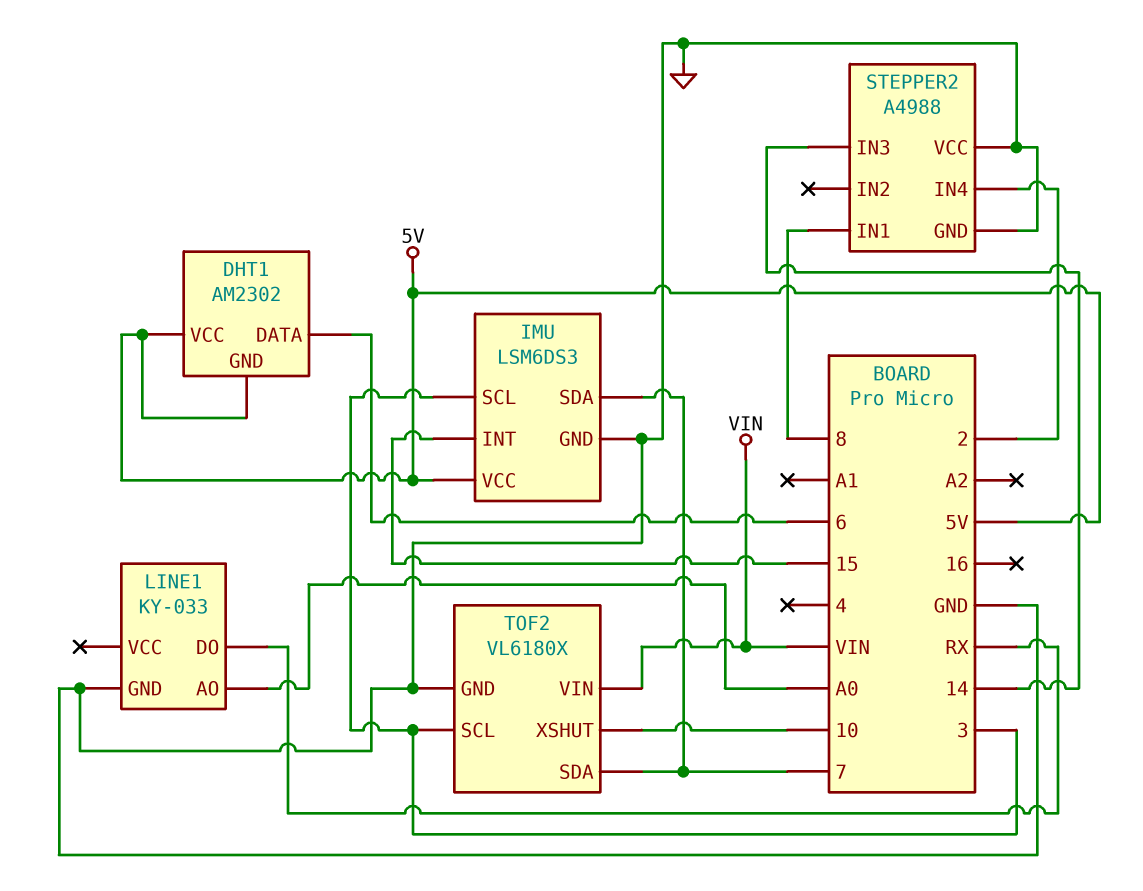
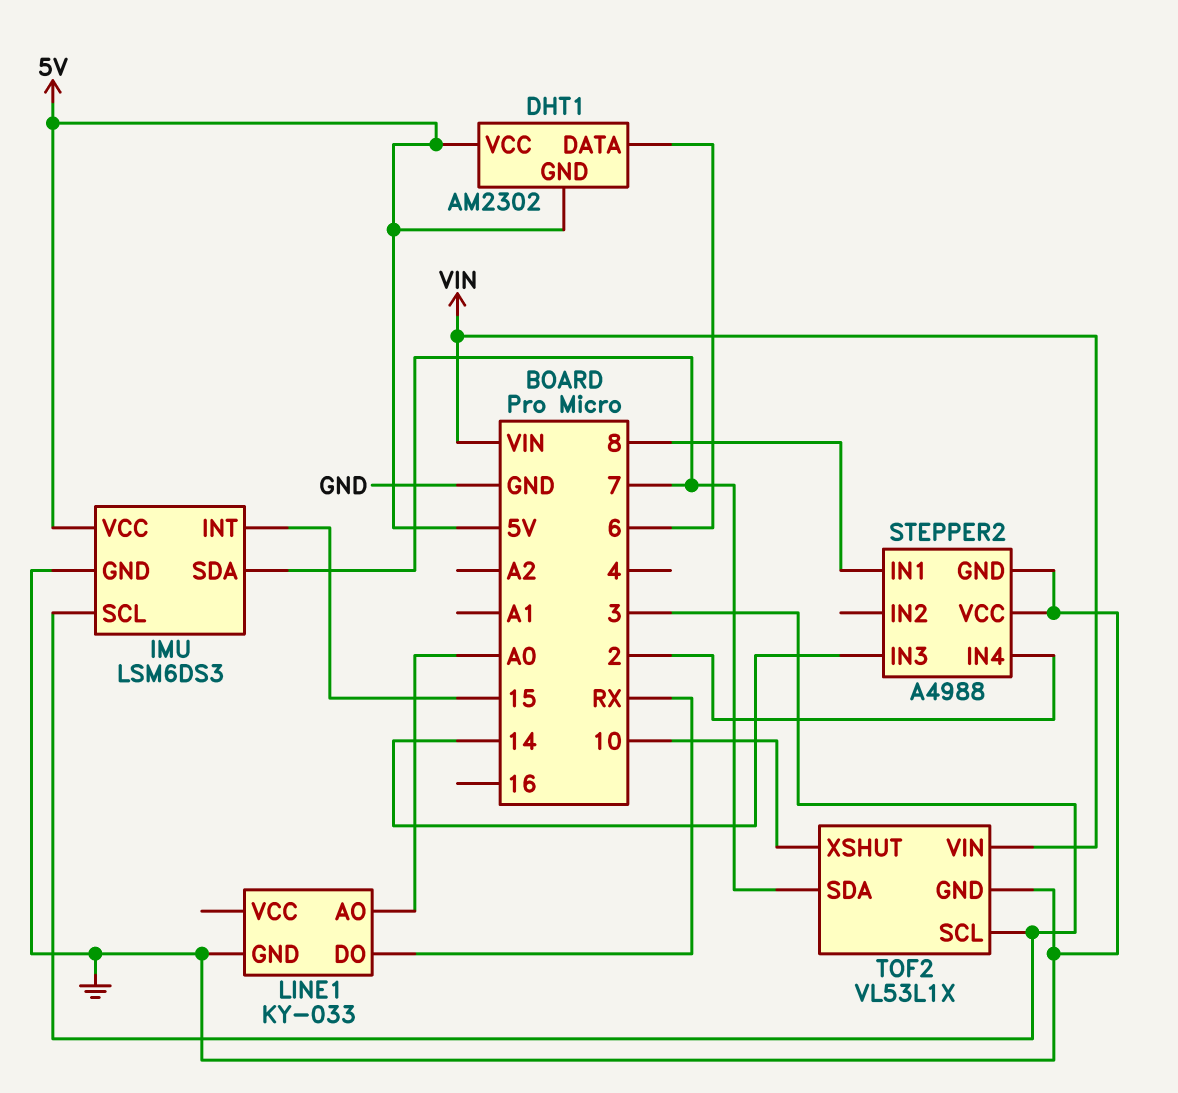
TOF2: VL6180X -> VL53L1X

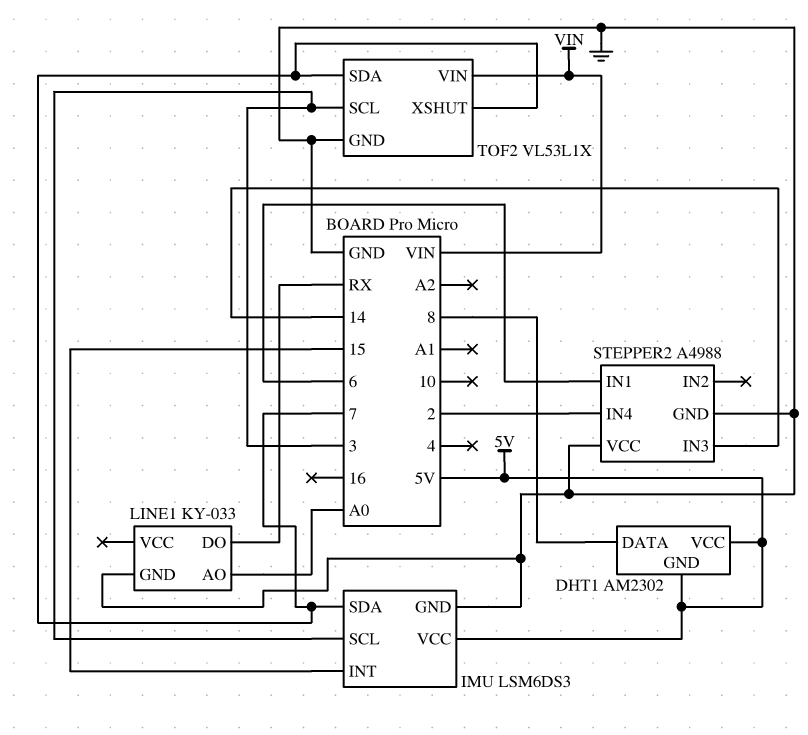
DHT1 pin DATA: 6 -> 8
STEPPER2 pin IN1: 8 -> 6
TOF2 pin XSHUT: 10 -> 7

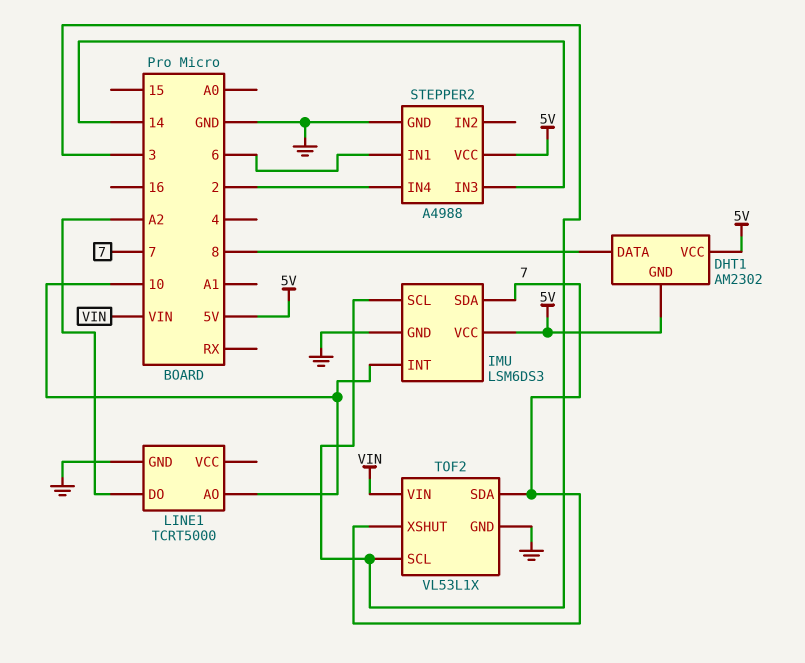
IMU pin INT: 15 -> 10
LINE1: KY-033 -> TCRT5000
LINE1 pin AO: A0 -> 10
LINE1 pin DO: RX -> A2
STEPPER2 pin VCC: GND -> 5V

